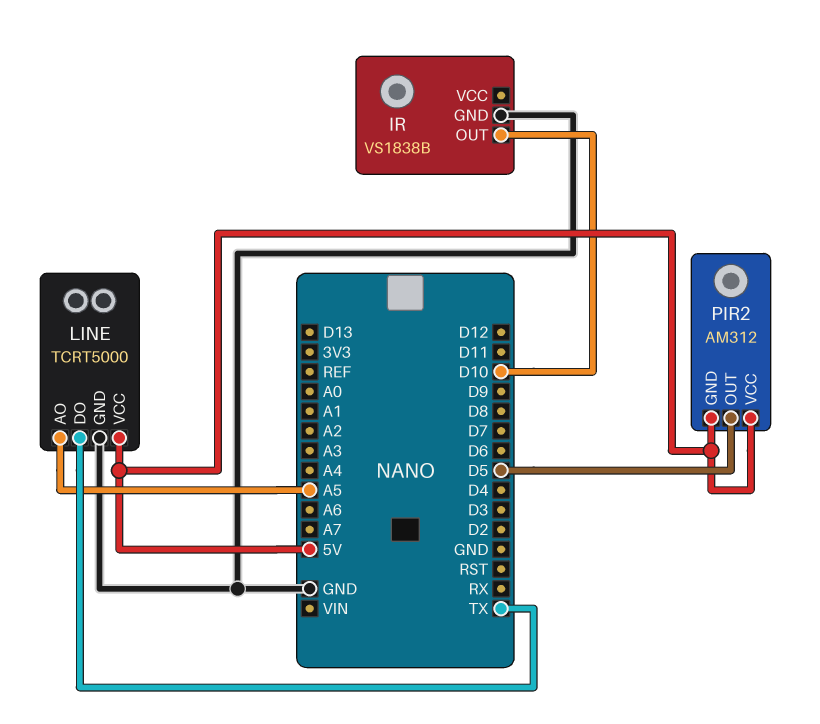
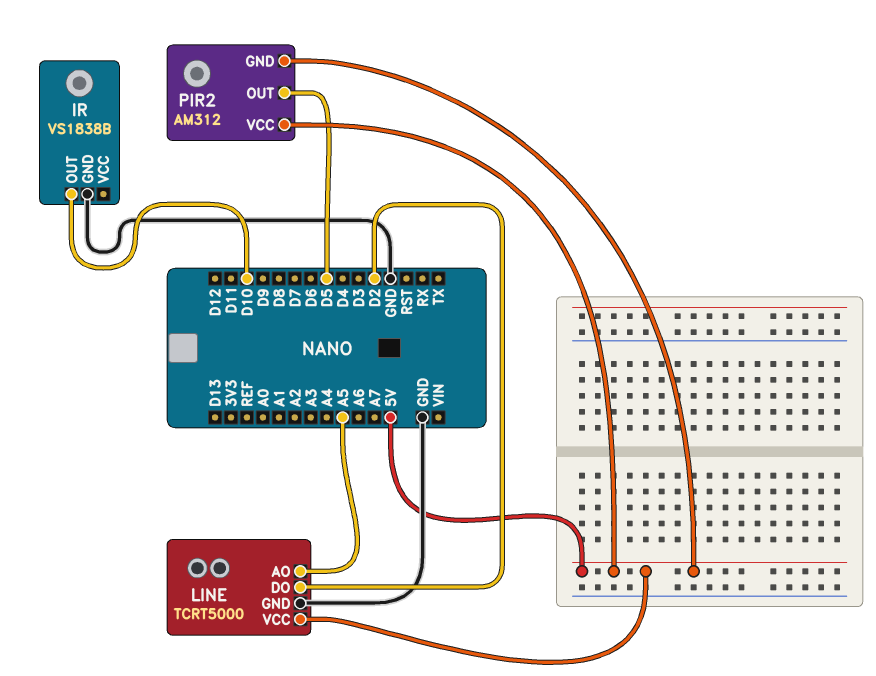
LINE pin DO: TX -> D2

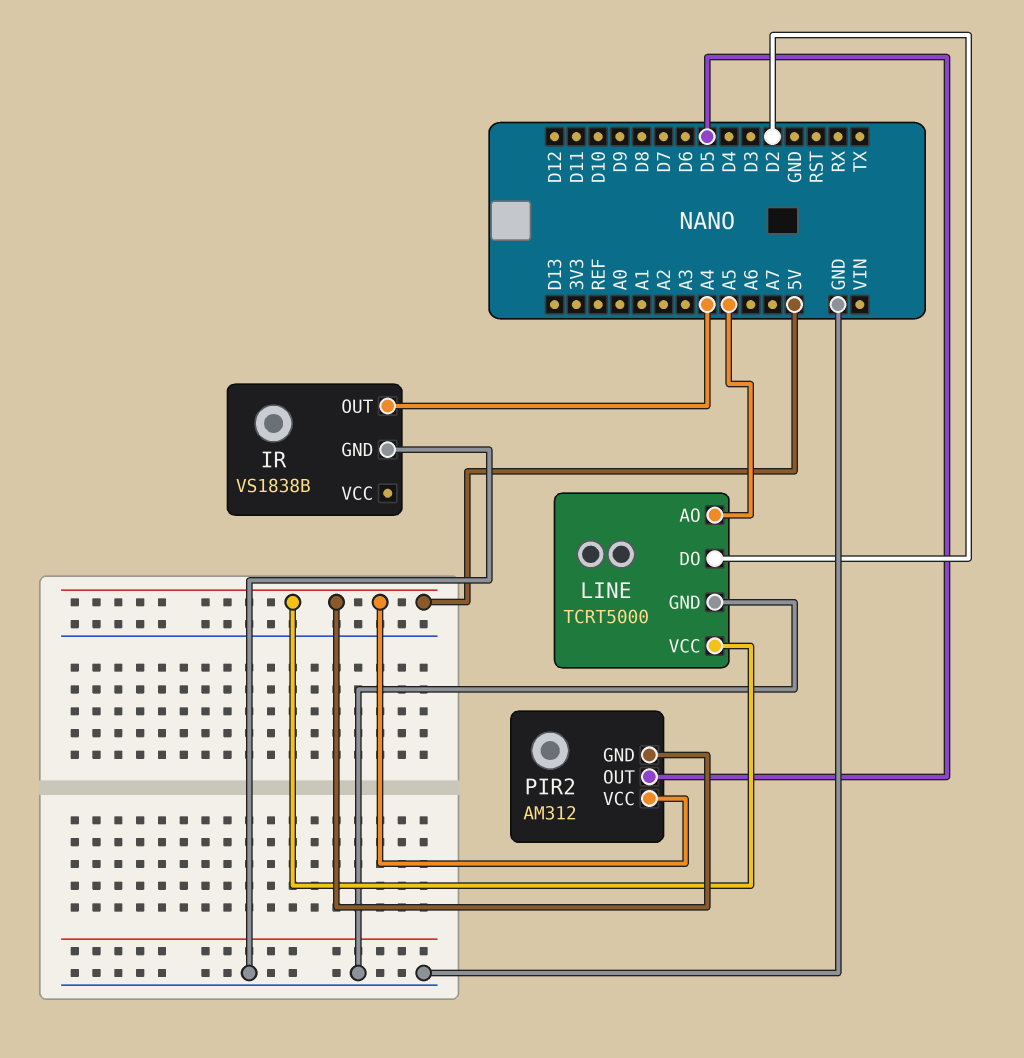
IR pin OUT: D10 -> A4

